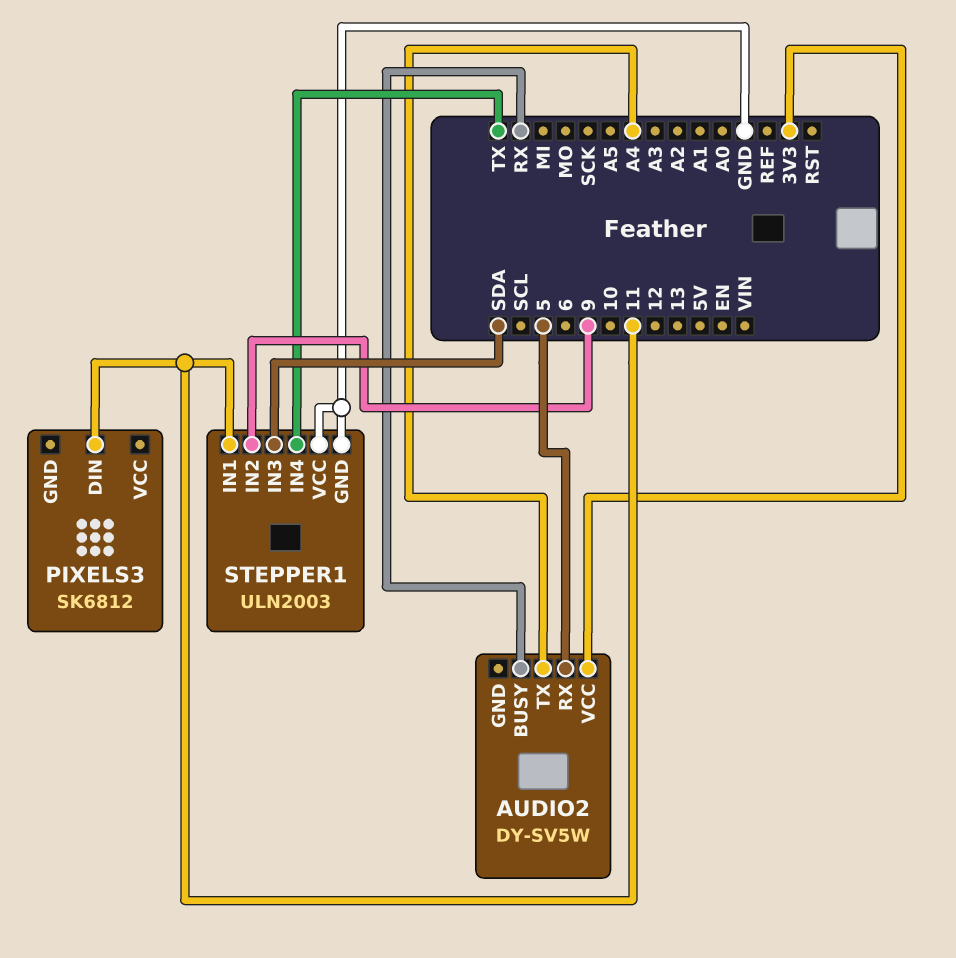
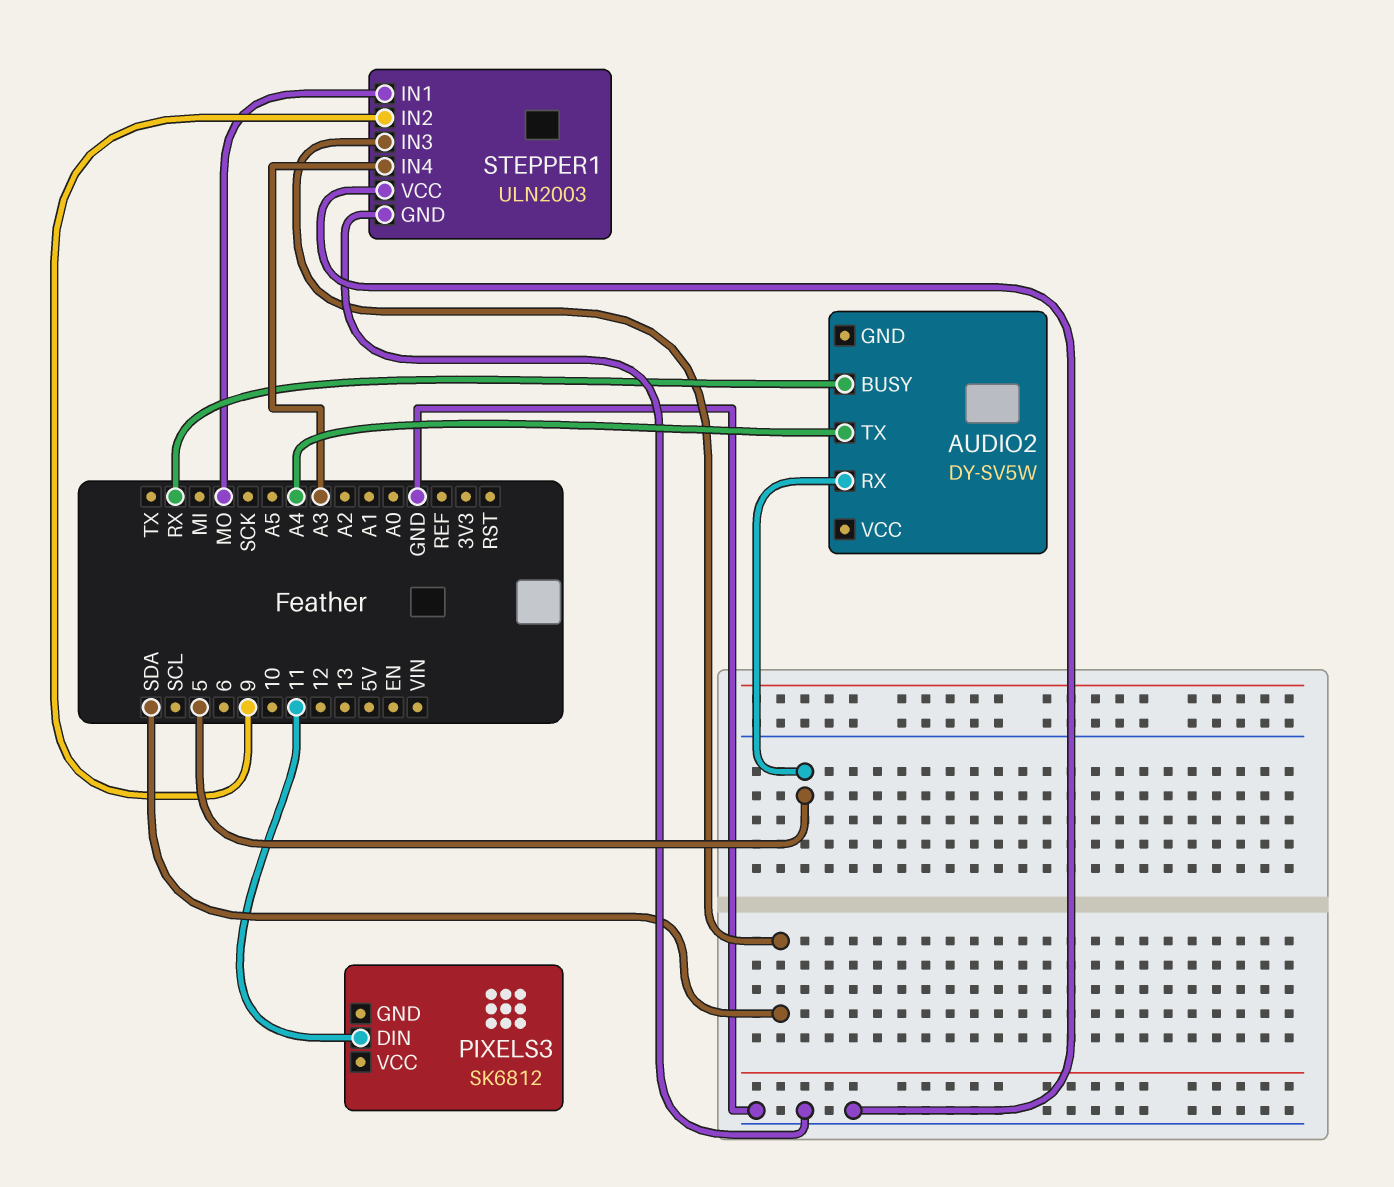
AUDIO2 pin VCC: 3V3 -> none
STEPPER1 pin IN1: 11 -> MO
STEPPER1 pin IN4: TX -> A3

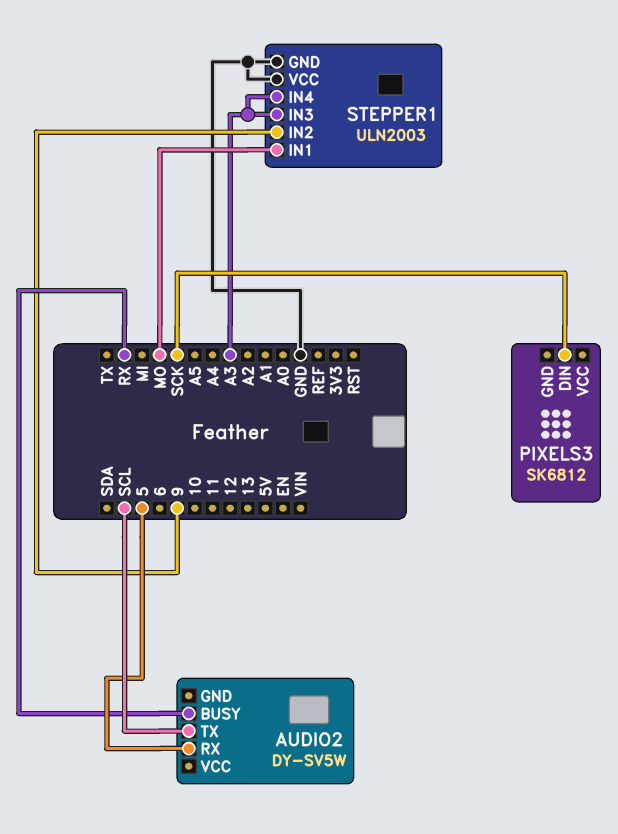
AUDIO2 pin TX: A4 -> SCL
PIXELS3 pin DIN: 11 -> SCK
STEPPER1 pin IN3: SDA -> A3

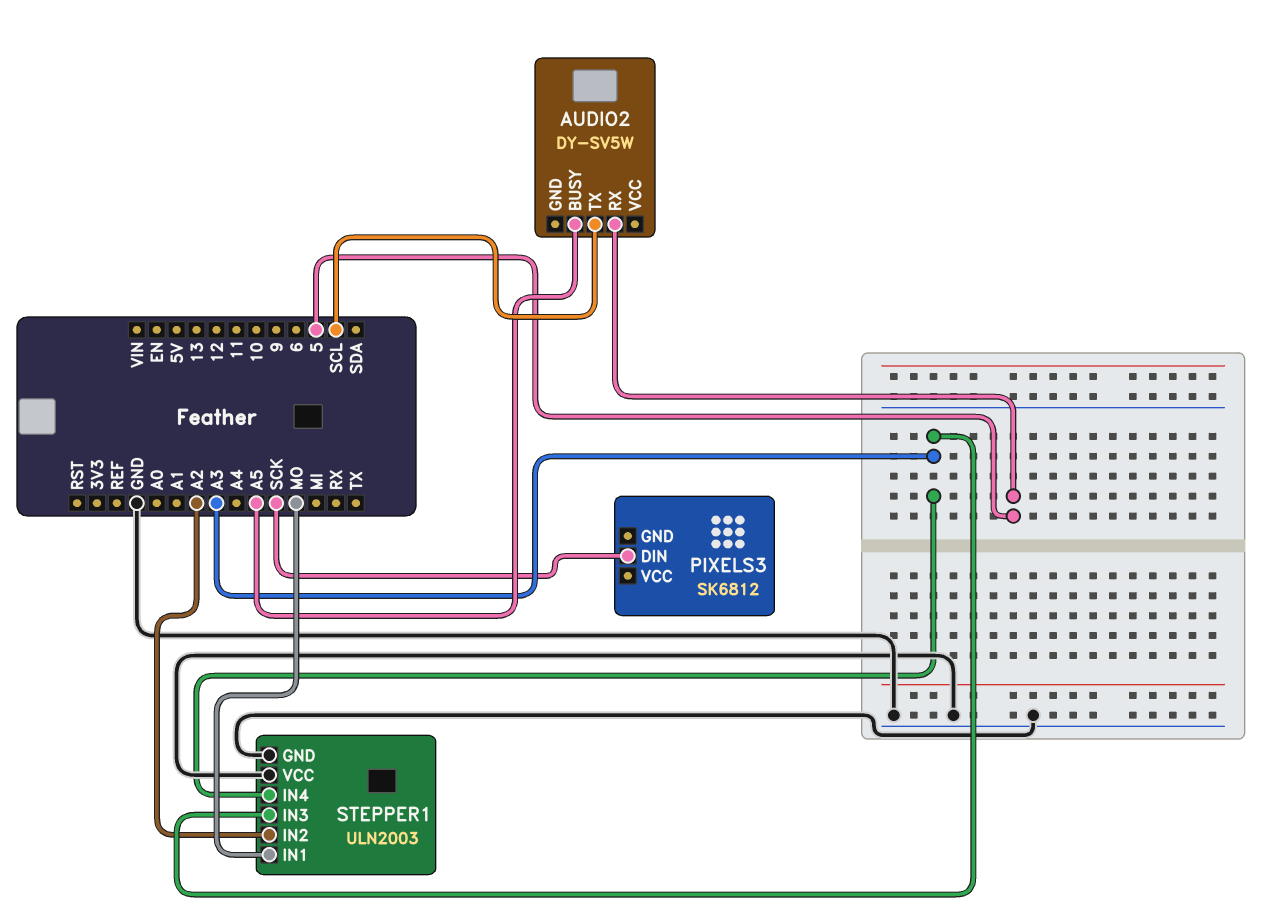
AUDIO2 pin BUSY: RX -> A5
STEPPER1 pin IN2: 9 -> A2

